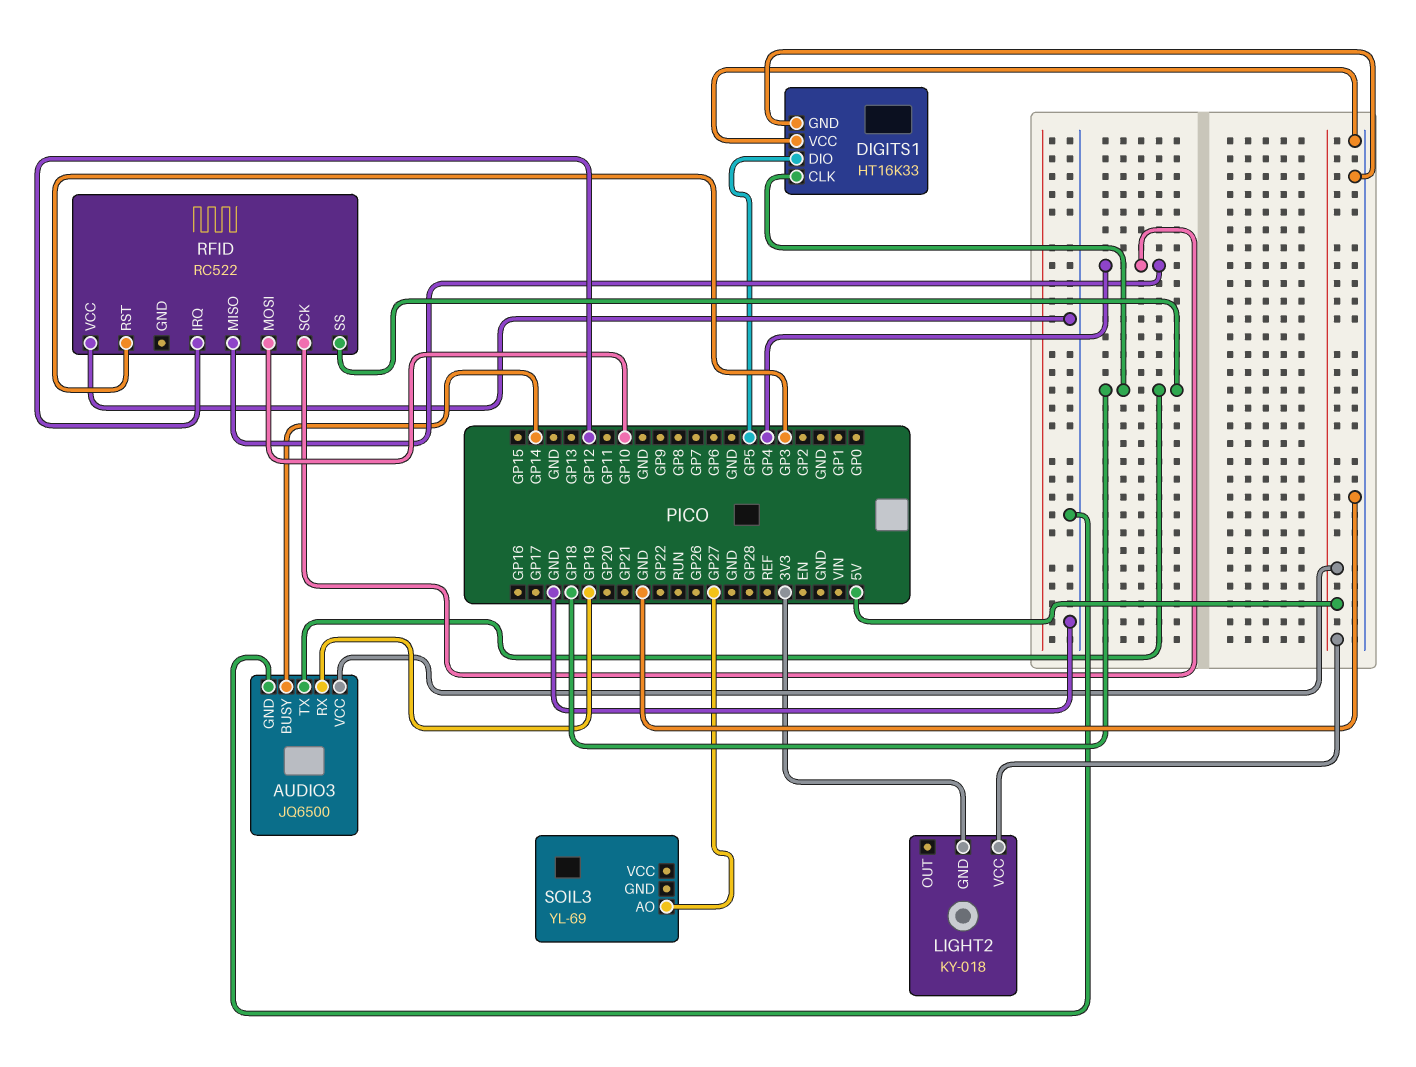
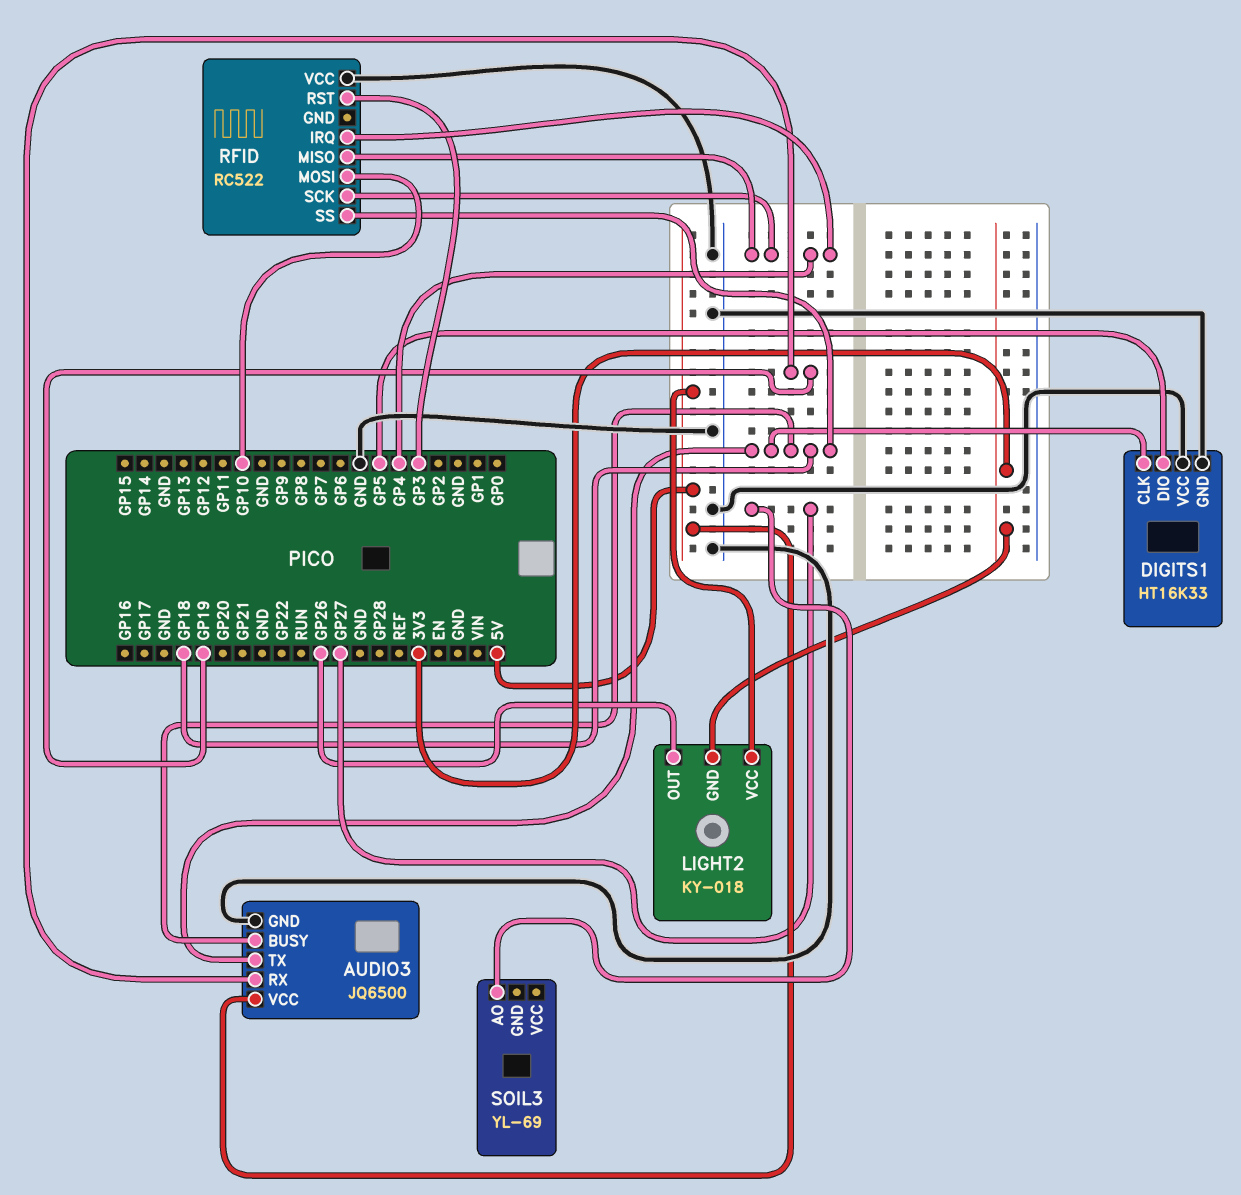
AUDIO3 pin BUSY: GP14 -> GP18
LIGHT2 pin OUT: none -> GP26
RFID pin IRQ: GP12 -> GP4

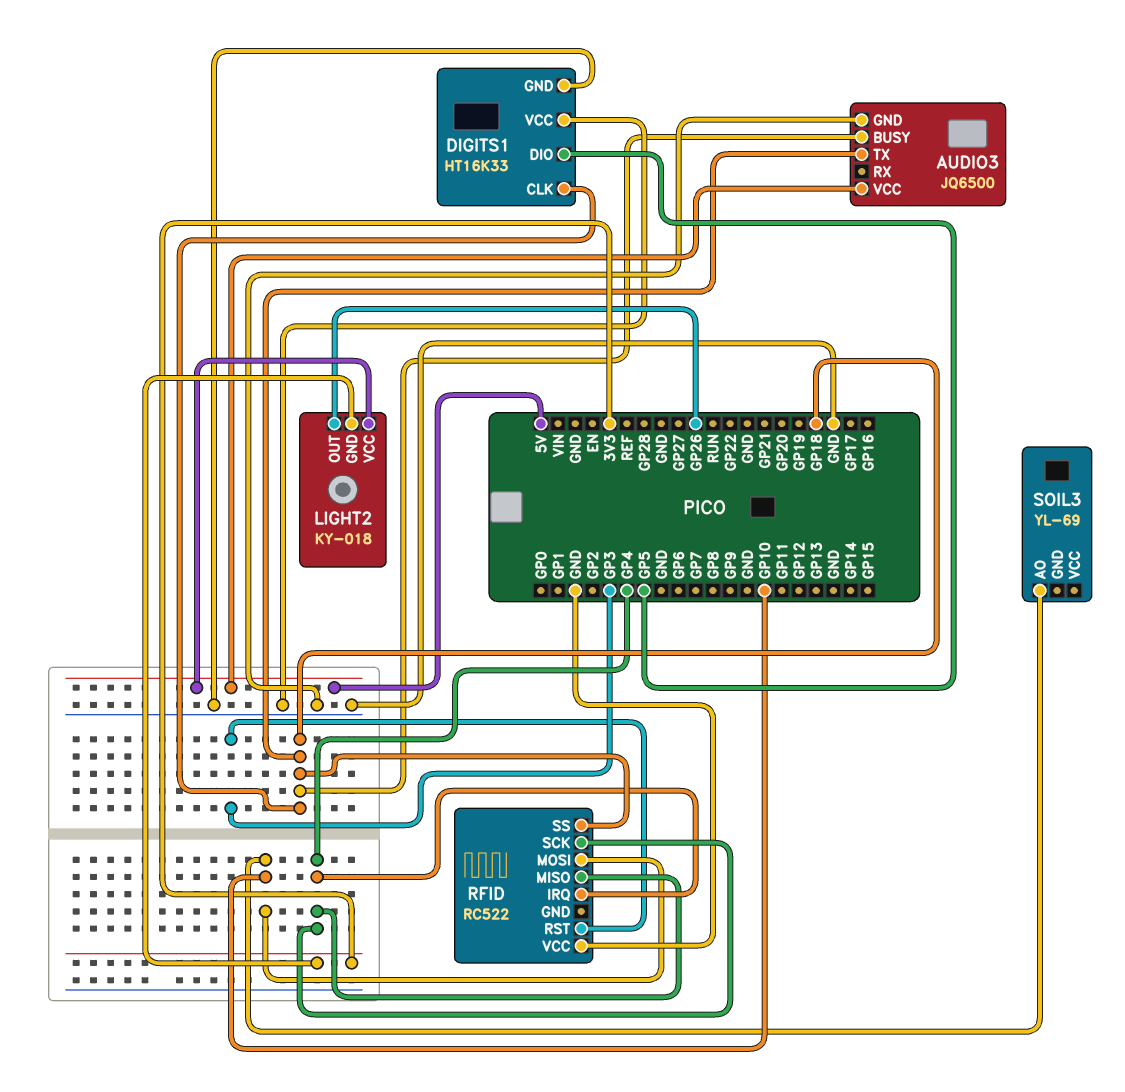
AUDIO3 pin RX: GP19 -> none
SOIL3 pin AO: GP27 -> GP10

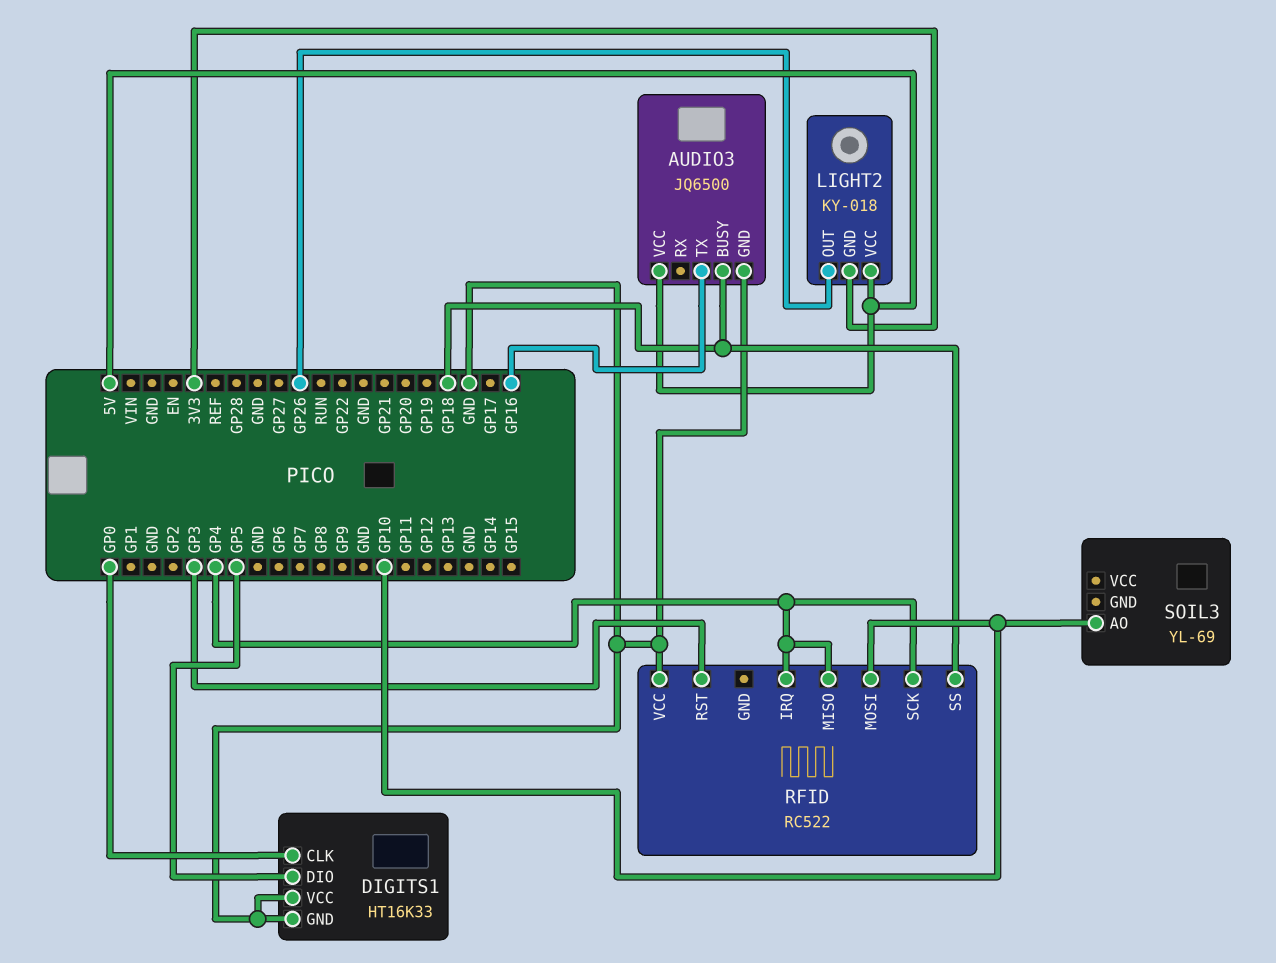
AUDIO3 pin TX: GP18 -> GP16
DIGITS1 pin CLK: GP18 -> GP0

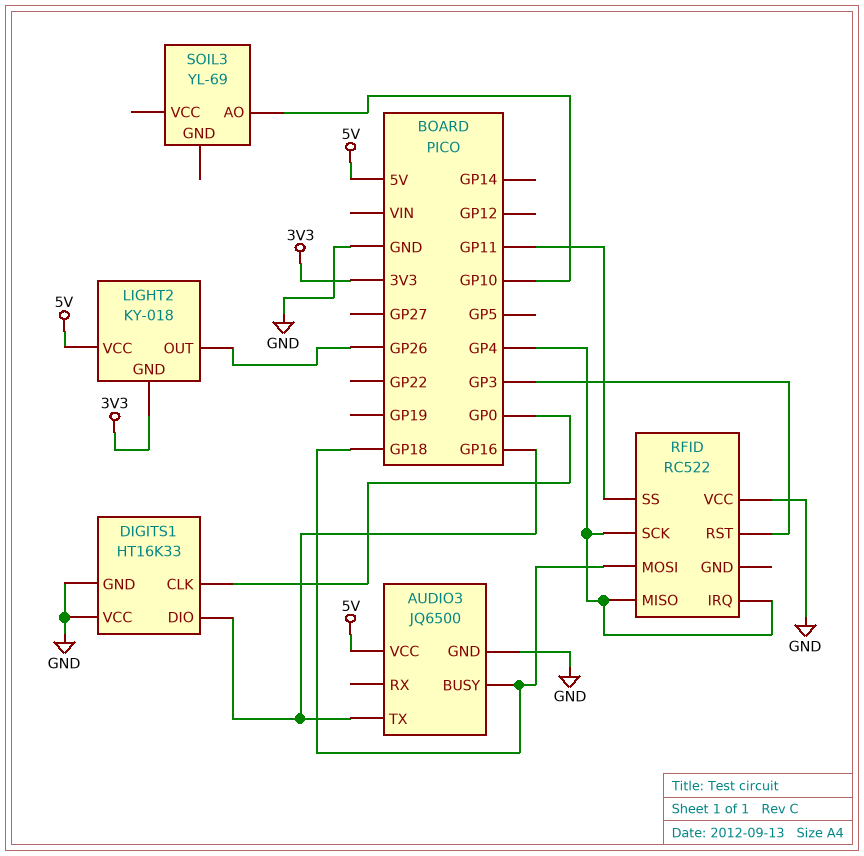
DIGITS1 pin DIO: GP5 -> GP16
RFID pin MOSI: GP10 -> GP18
RFID pin SS: GP18 -> GP11

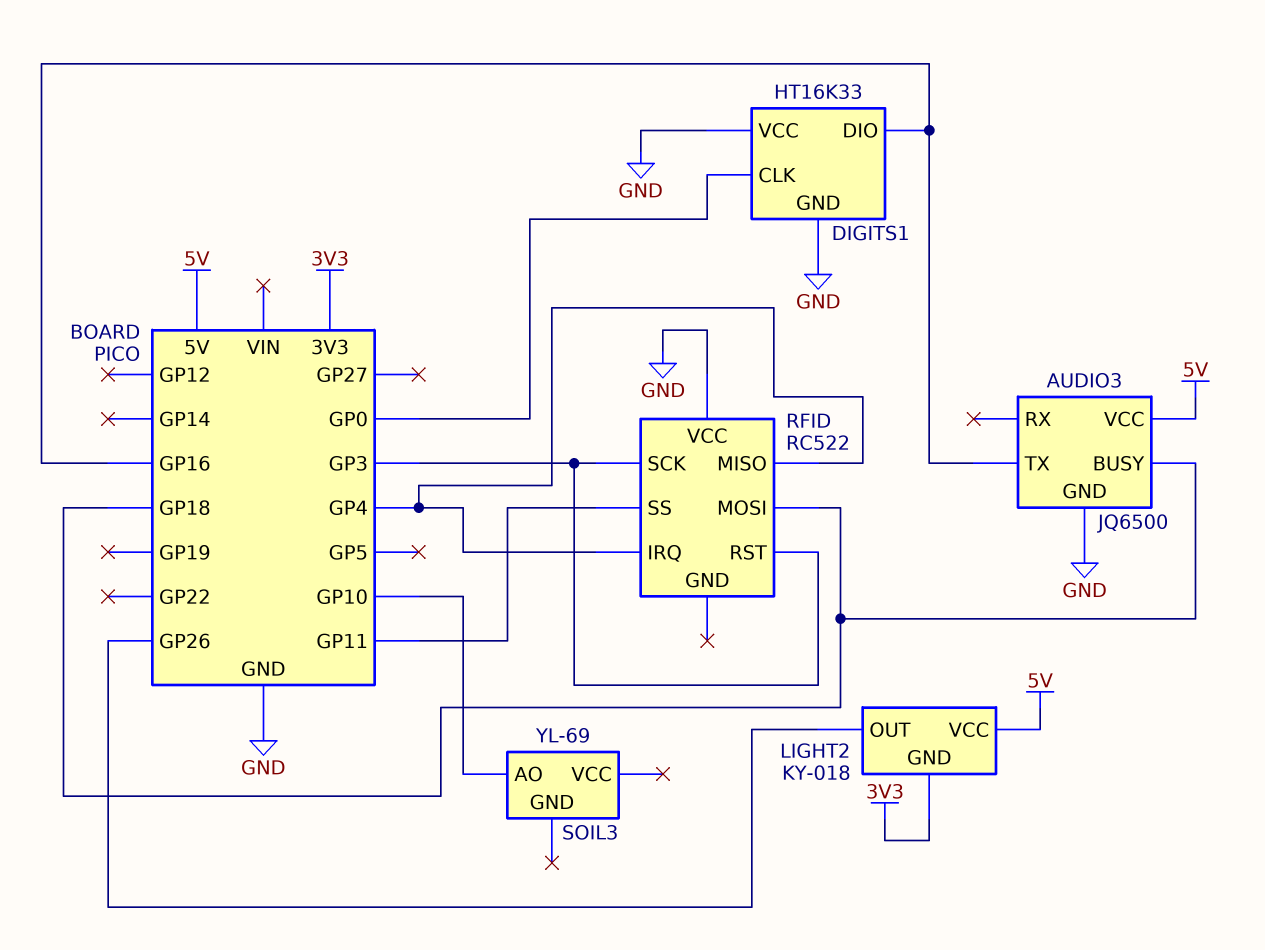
RFID pin SCK: GP4 -> GP3

